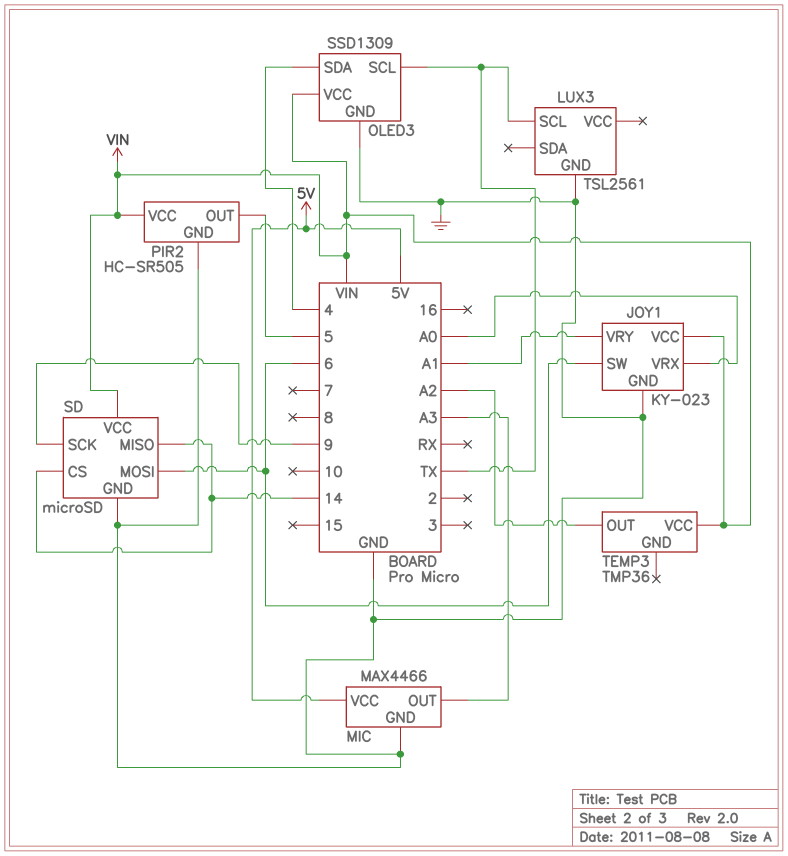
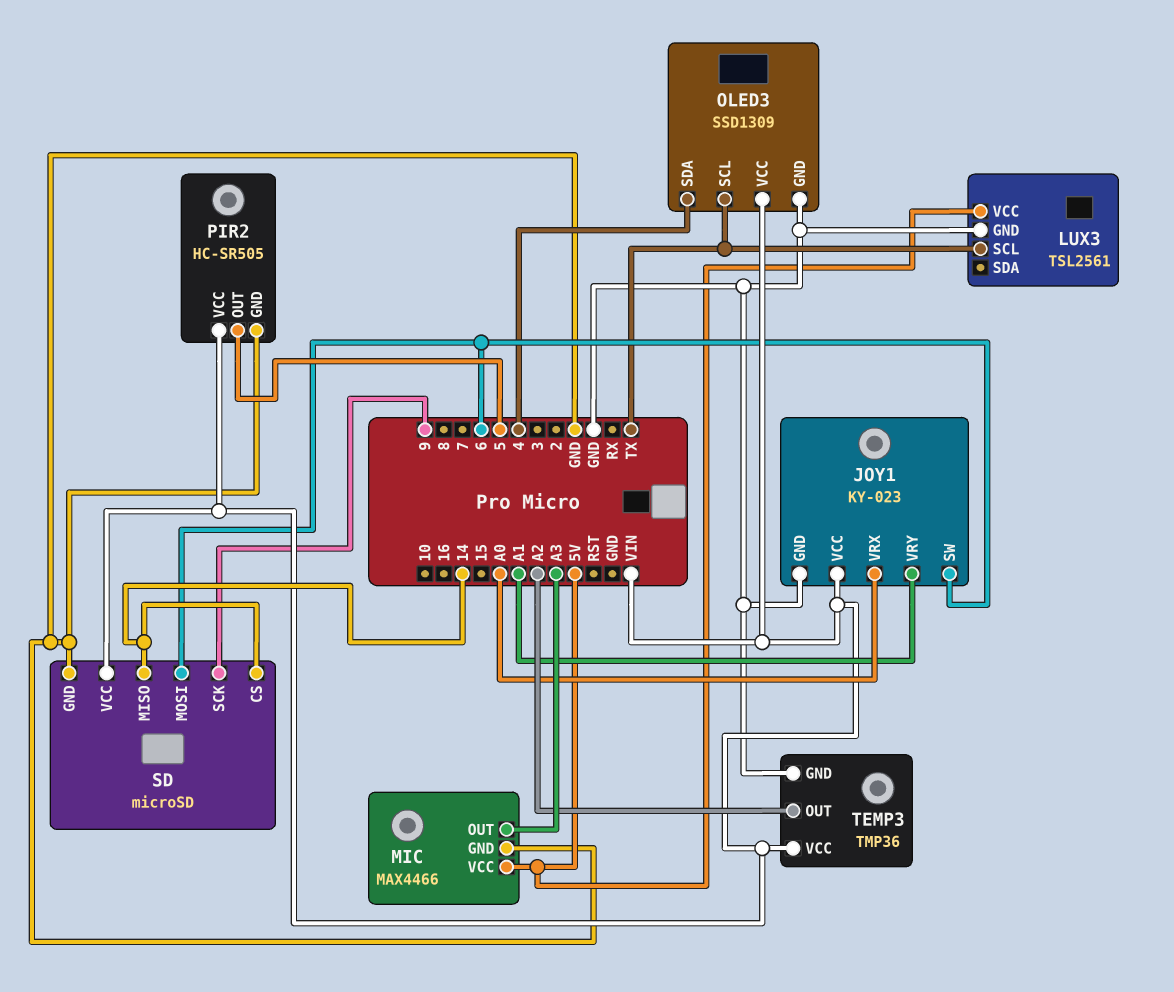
LUX3 pin VCC: none -> 5V
TEMP3 pin GND: none -> GND

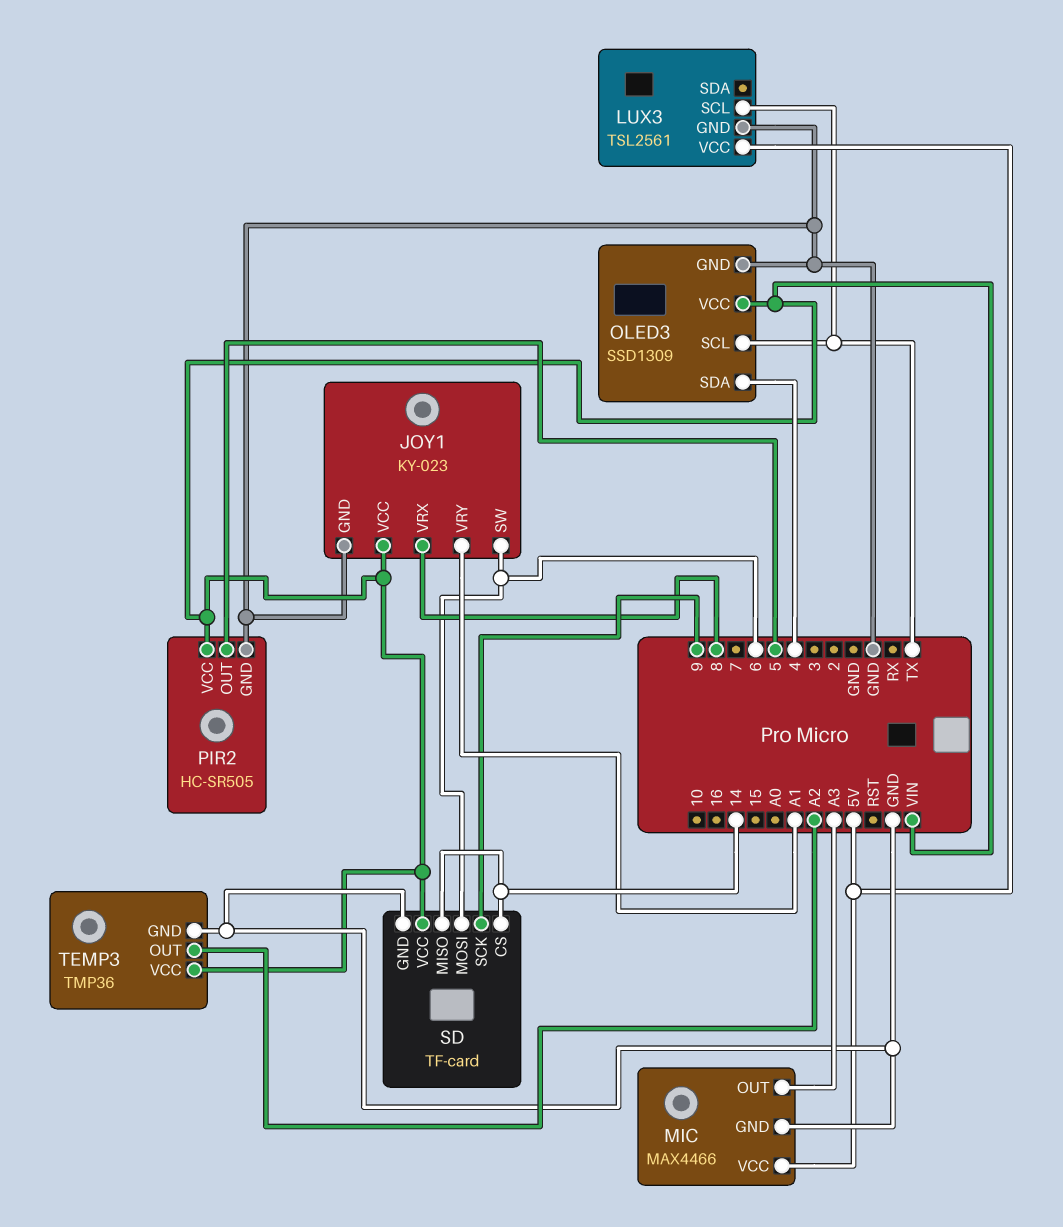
JOY1 pin VRX: A0 -> 8
SD: microSD -> TF-card

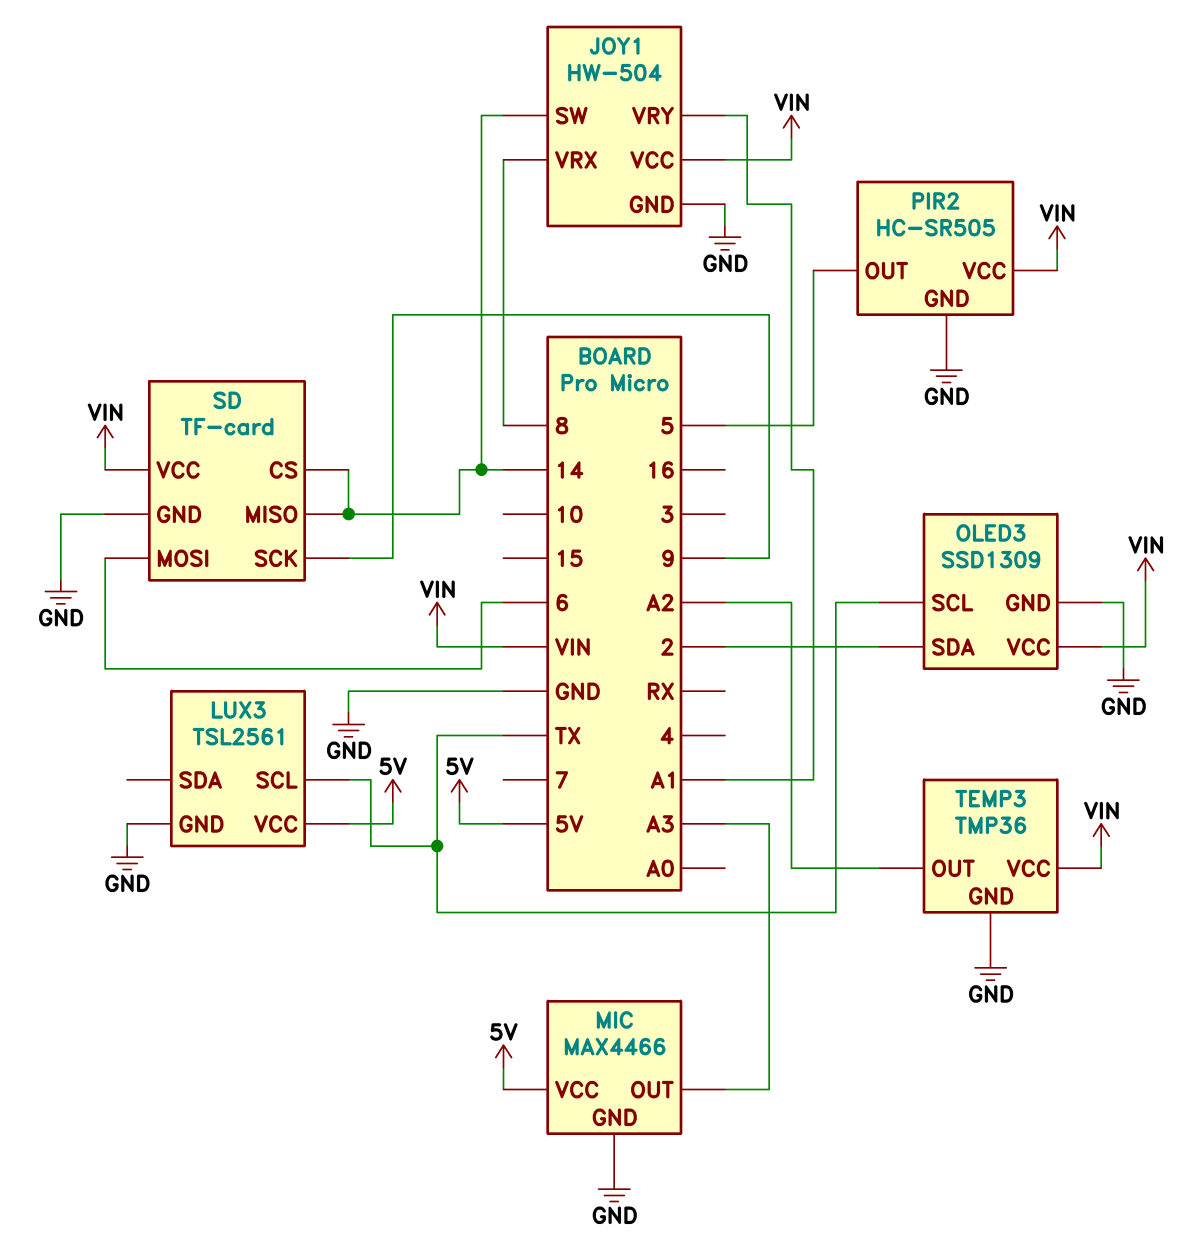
JOY1: KY-023 -> HW-504
JOY1 pin SW: 6 -> 14
OLED3 pin SDA: 4 -> 2

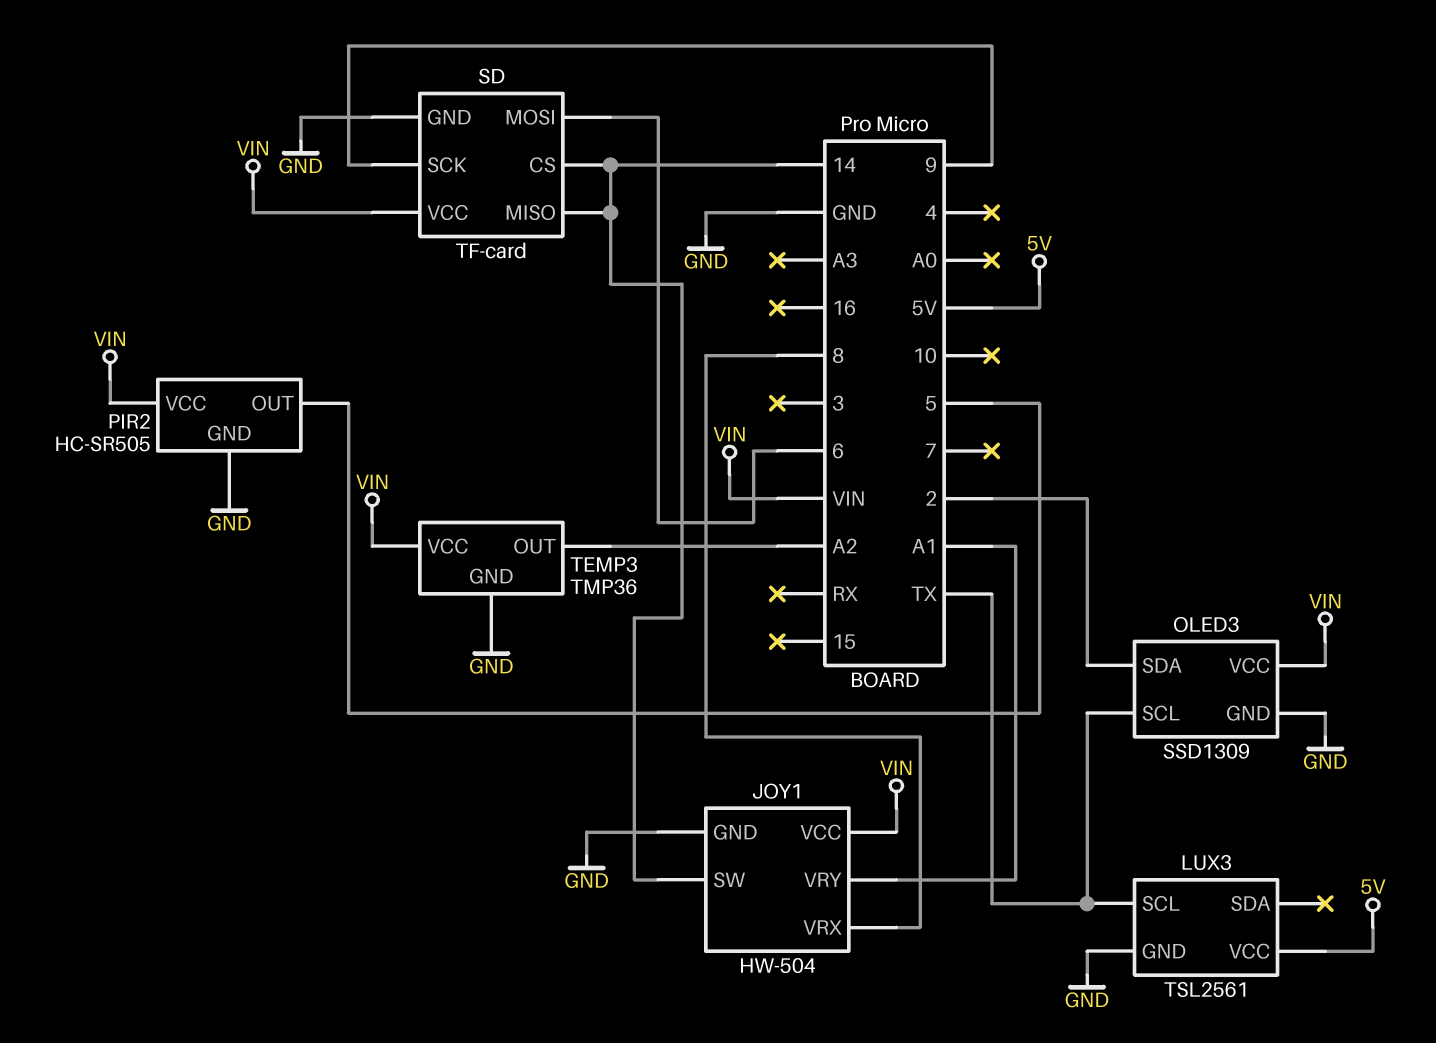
MIC: MAX4466 -> none
MIC pin GND: GND -> none
MIC pin OUT: A3 -> none
MIC pin VCC: 5V -> none

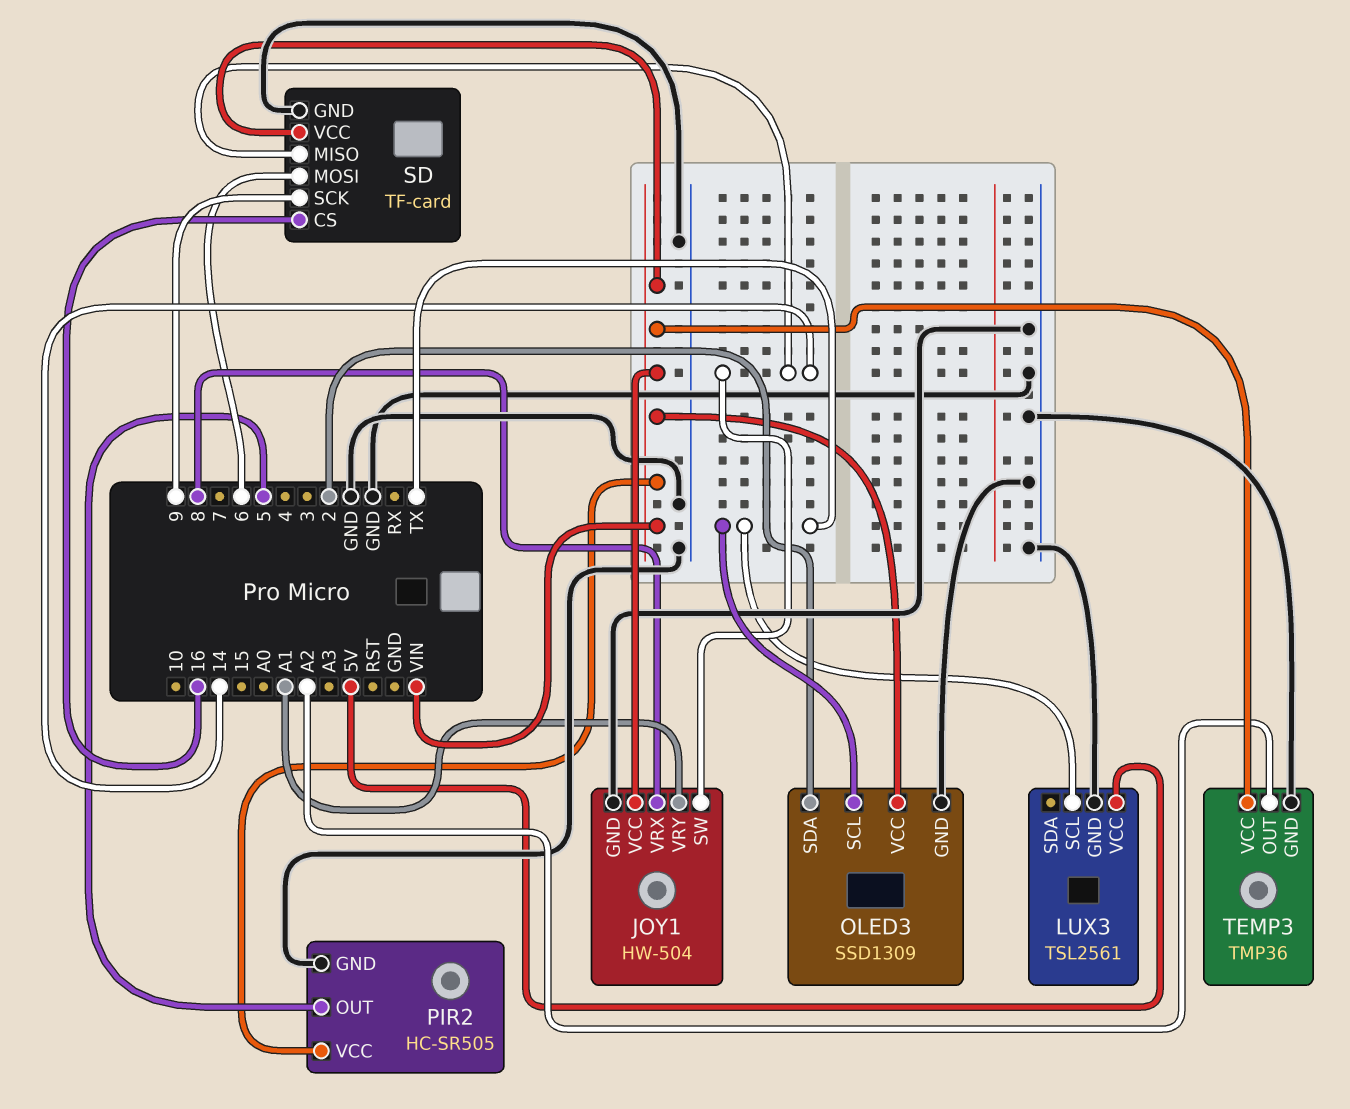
SD pin CS: 14 -> 16

